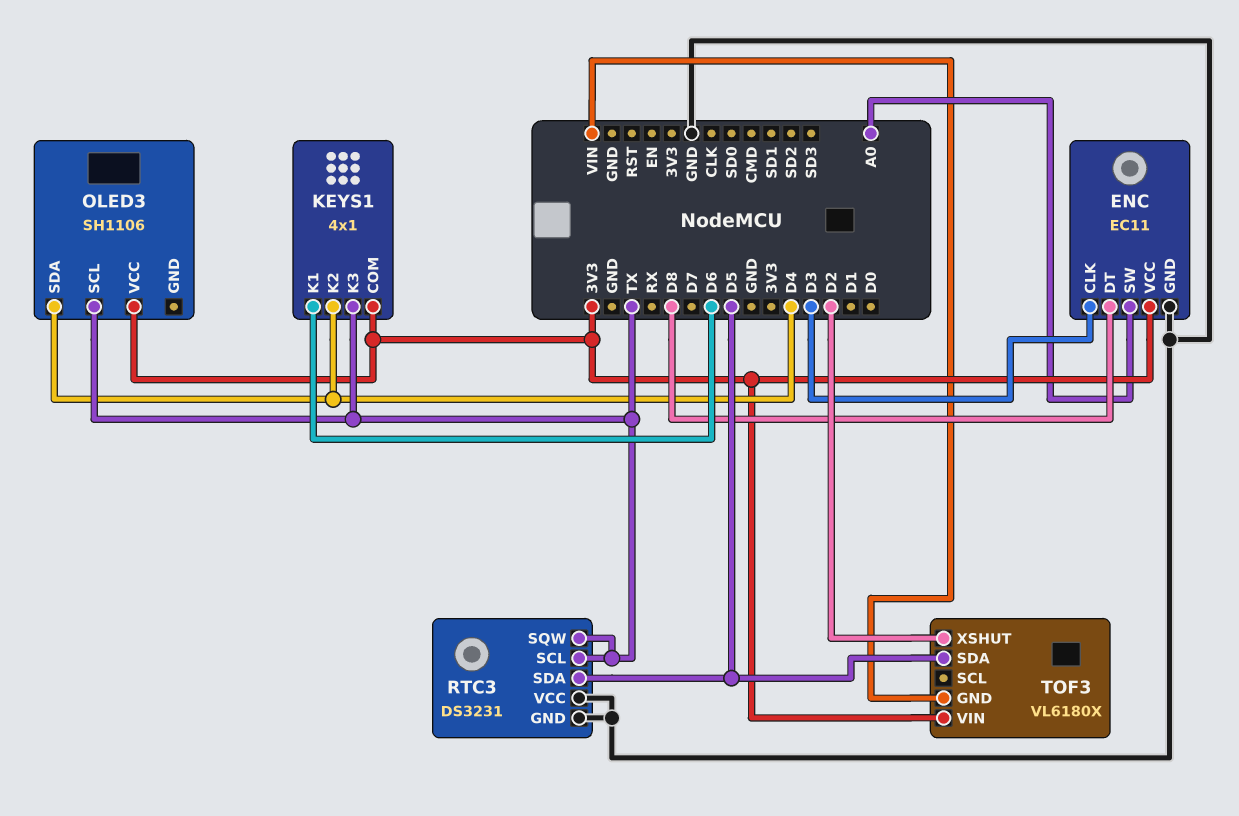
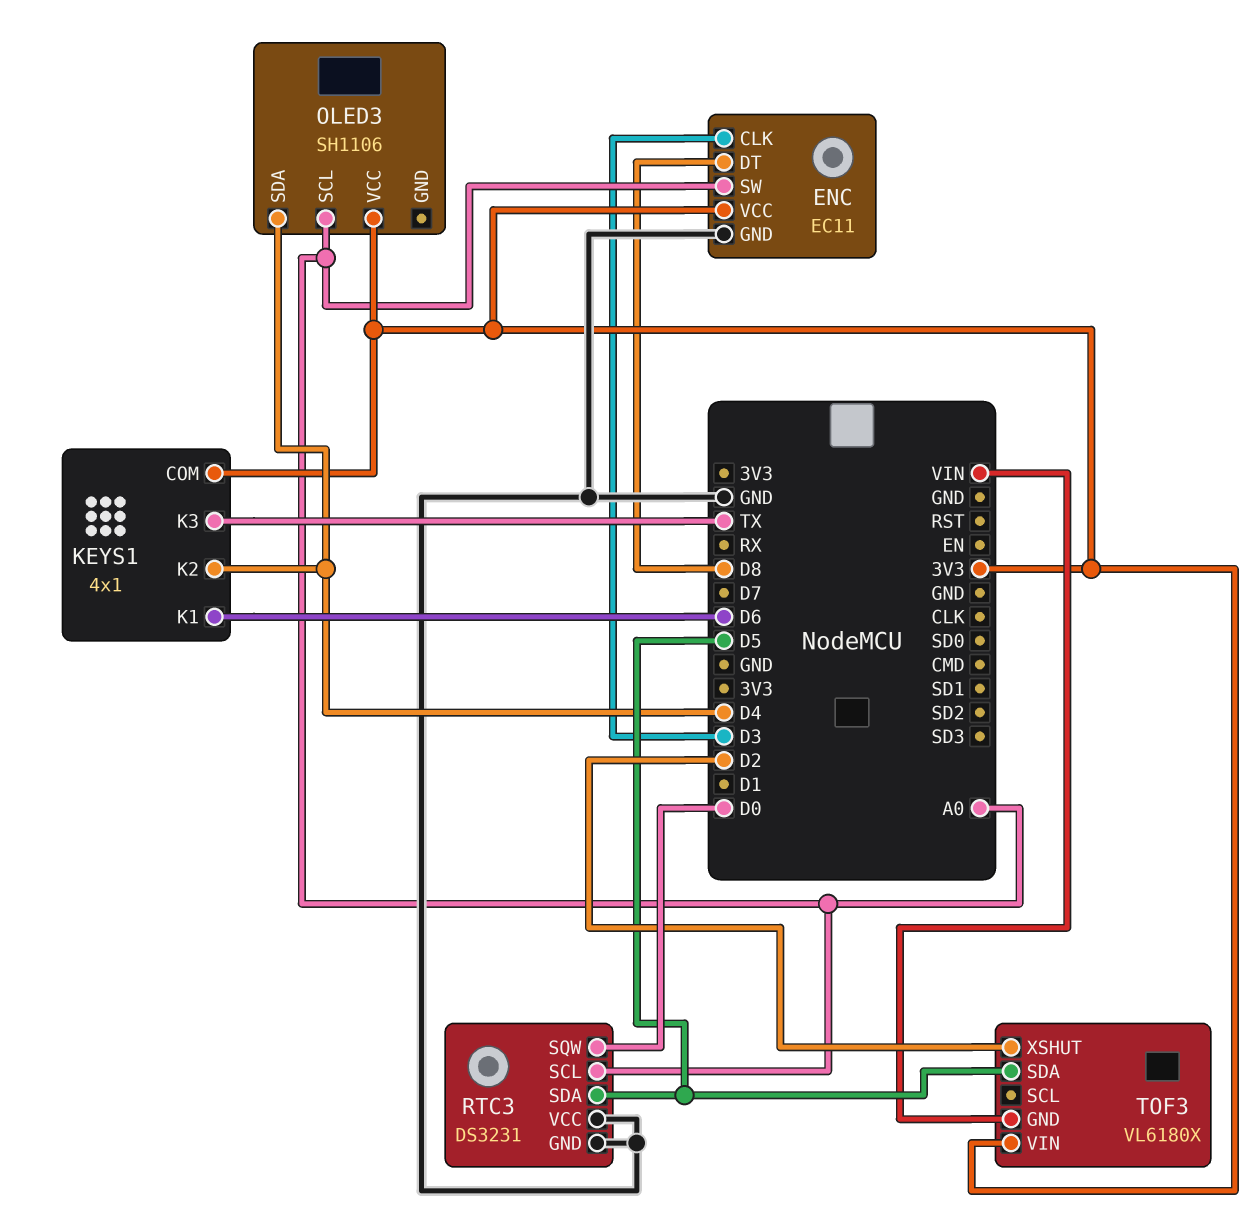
OLED3 pin SCL: TX -> A0
RTC3 pin SCL: TX -> A0
RTC3 pin SQW: TX -> D0

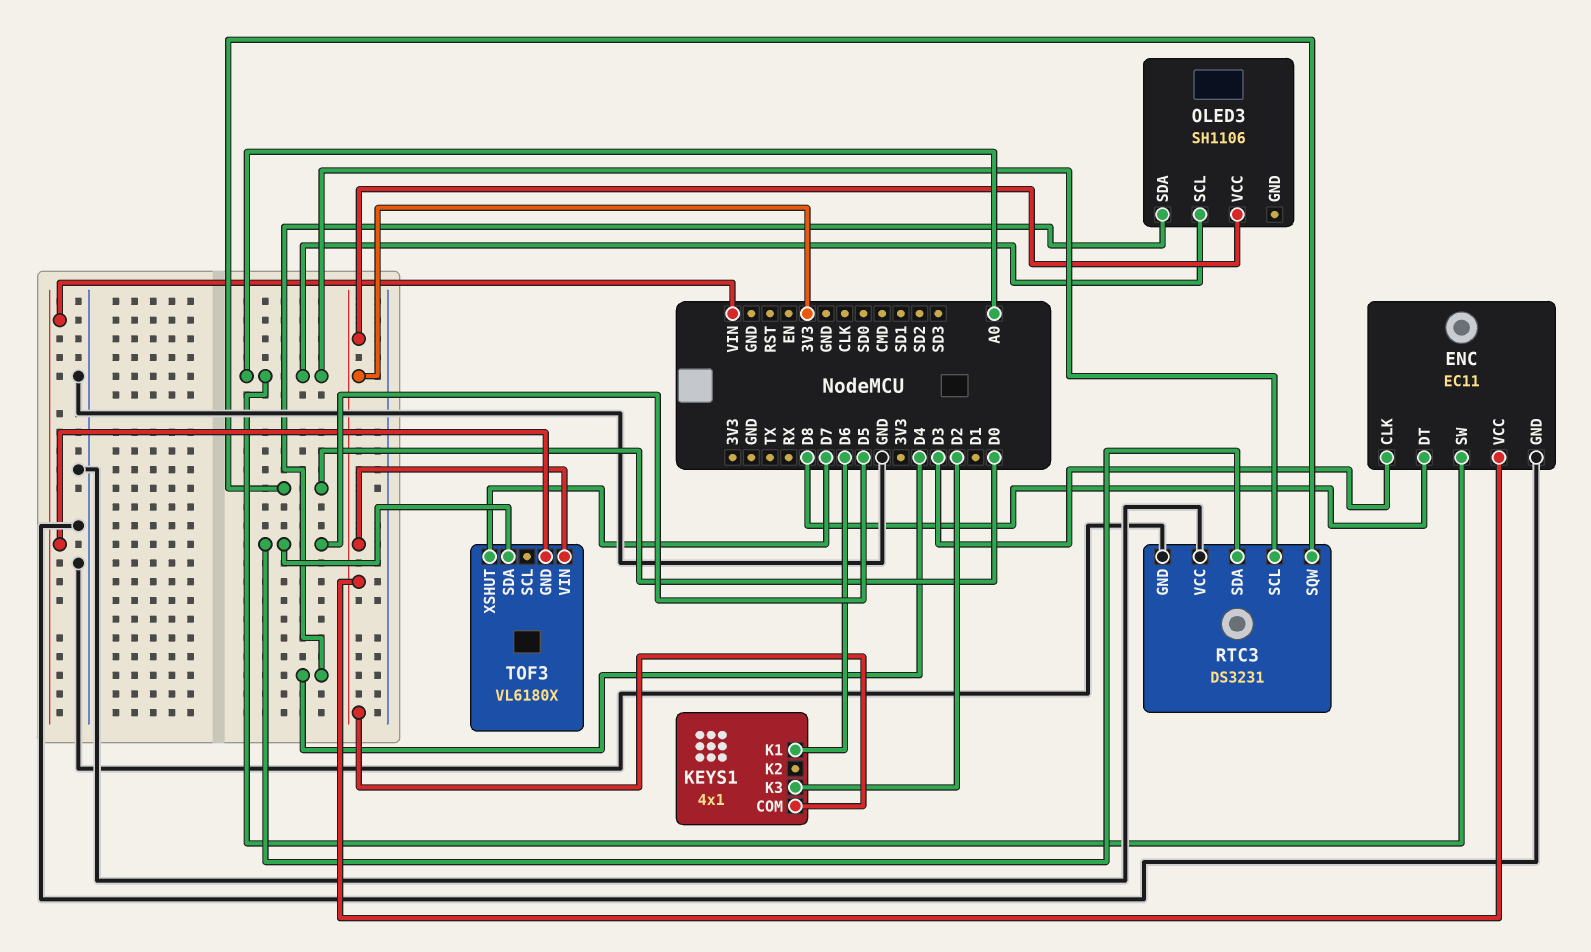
KEYS1 pin K2: D4 -> none
KEYS1 pin K3: TX -> D2
TOF3 pin XSHUT: D2 -> D7

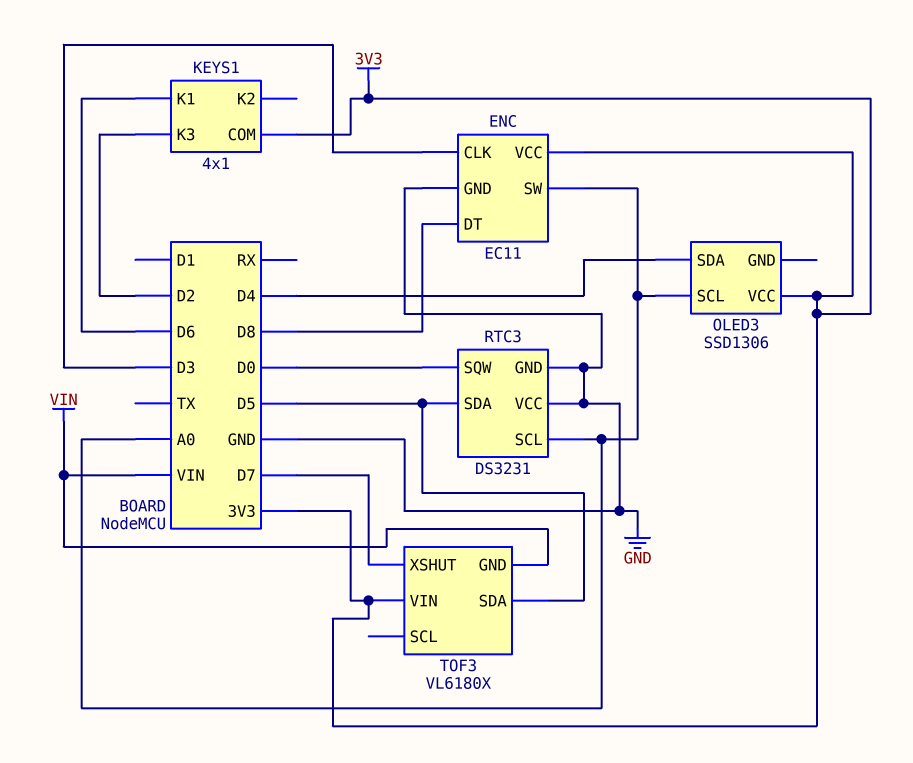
OLED3: SH1106 -> SSD1306

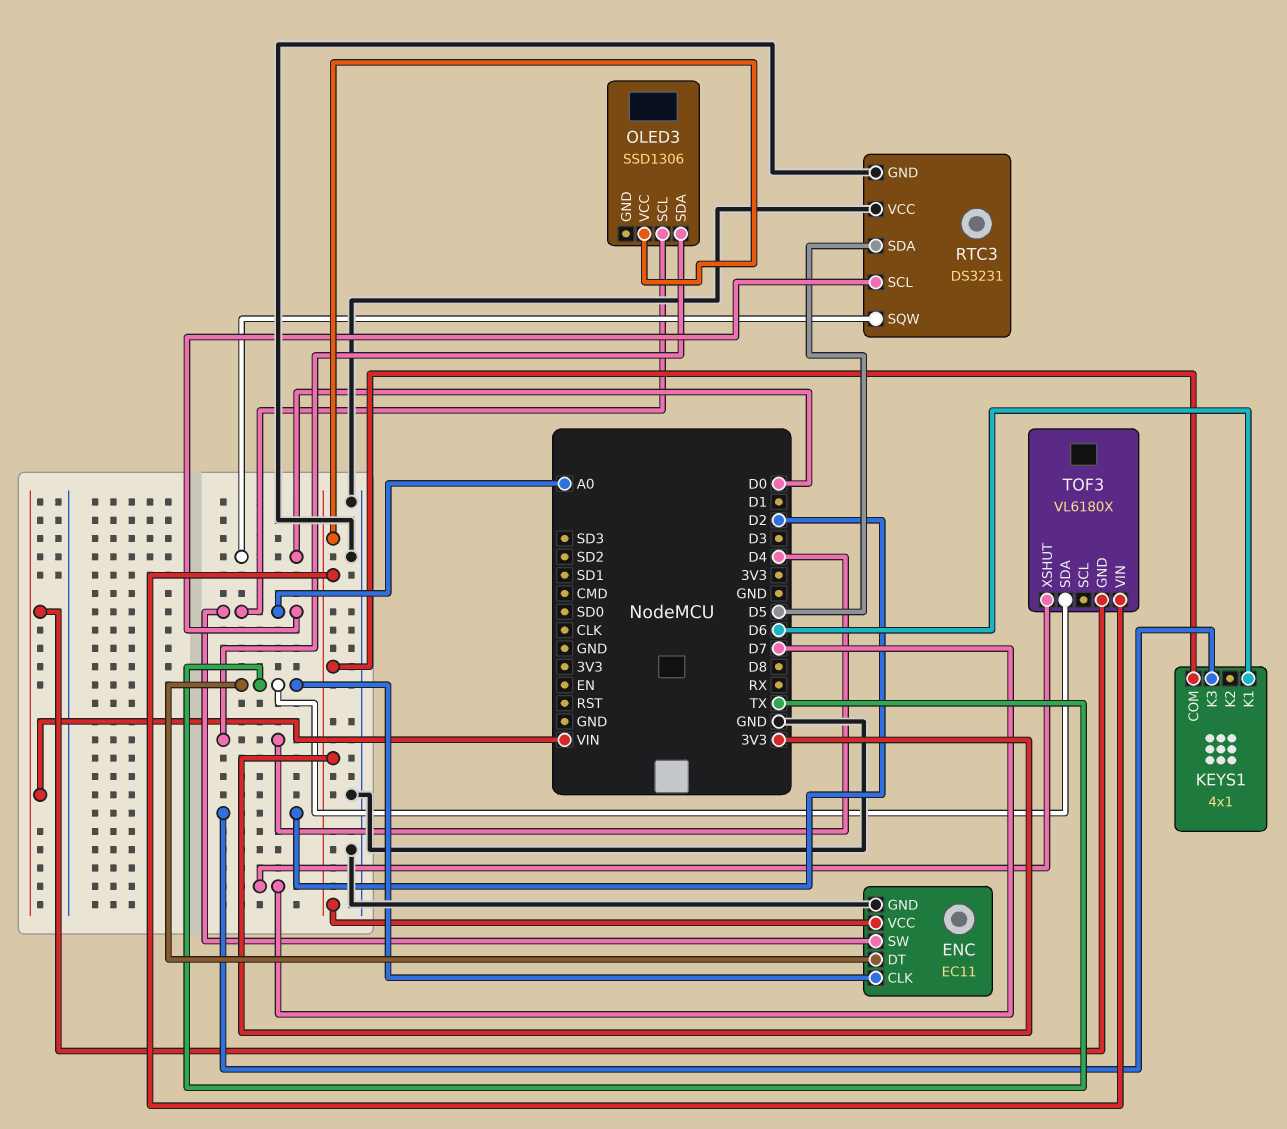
ENC pin CLK: D3 -> TX
ENC pin DT: D8 -> TX
TOF3 pin SDA: D5 -> TX

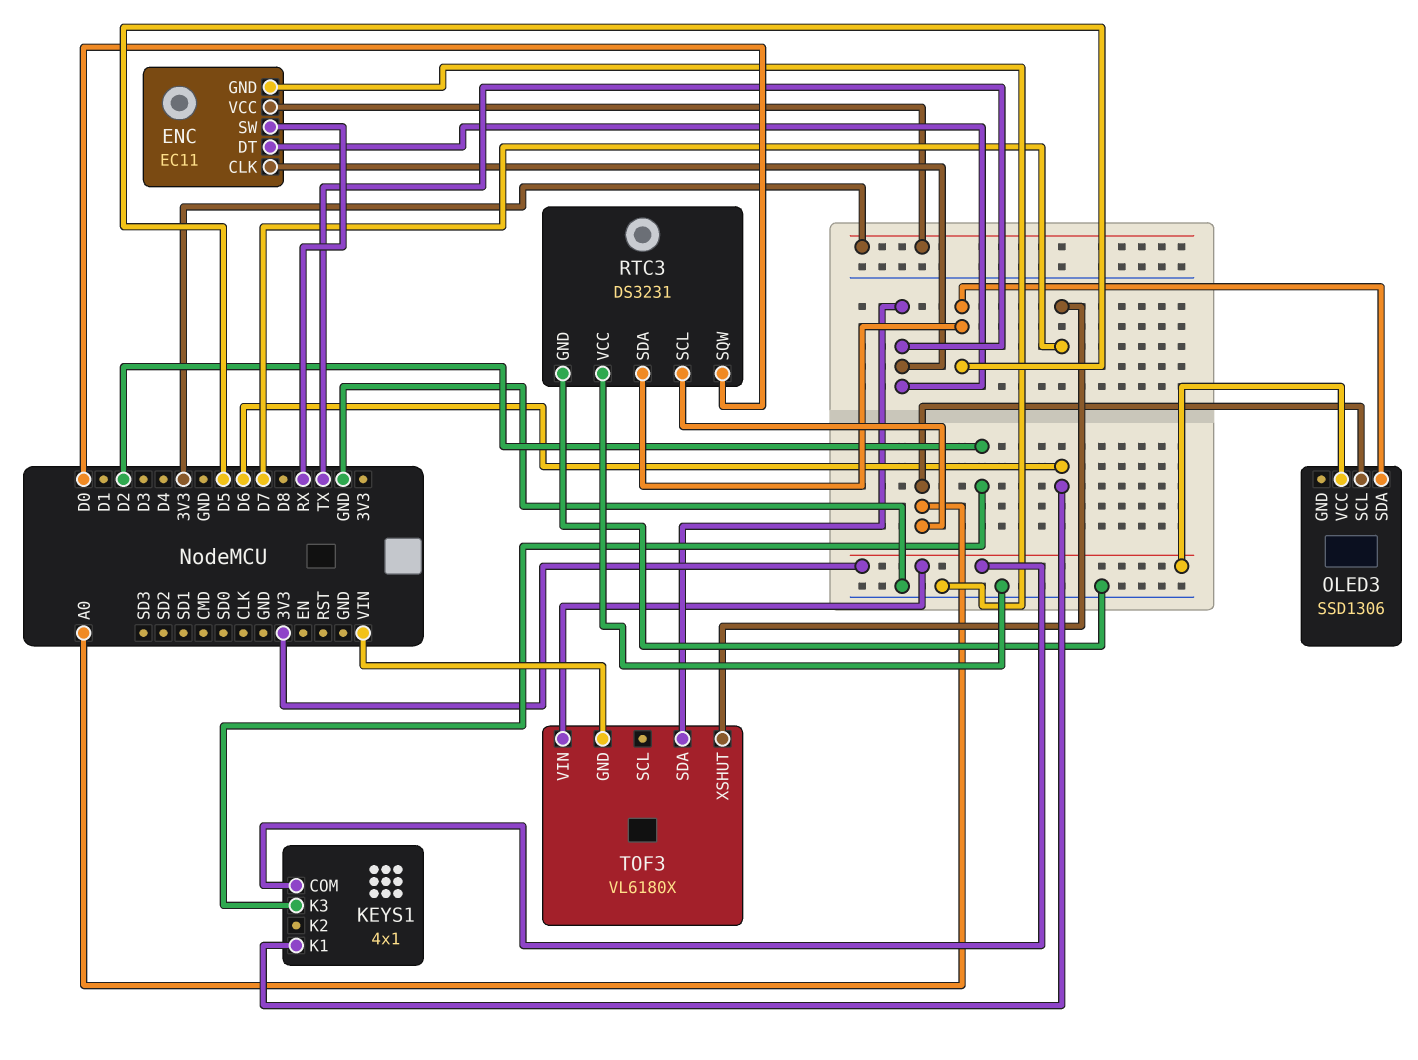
ENC pin SW: A0 -> RX
OLED3 pin SDA: D4 -> D5

